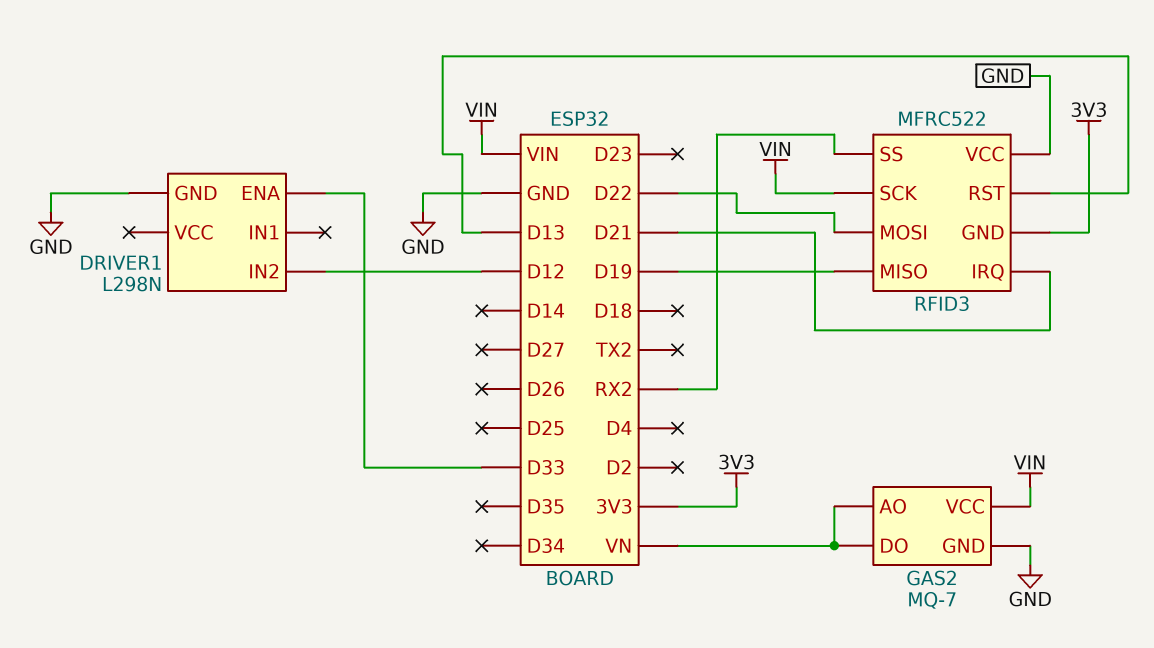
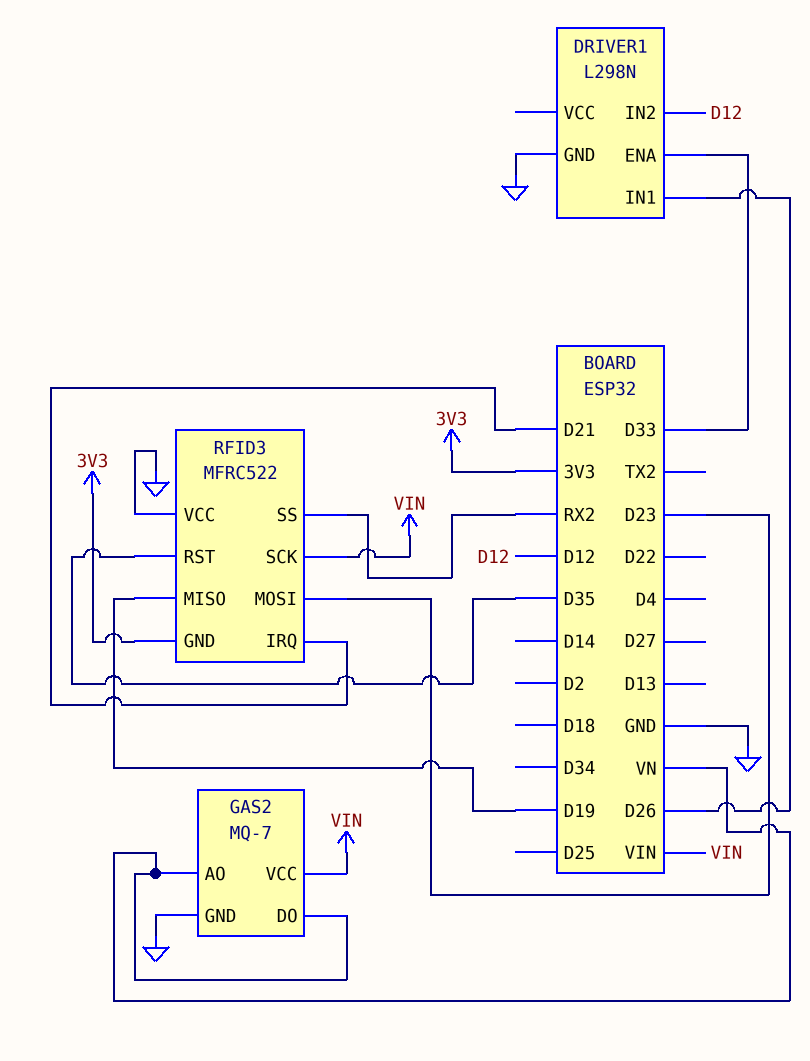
DRIVER1 pin IN1: none -> D26
RFID3 pin MOSI: D22 -> D23
RFID3 pin RST: D13 -> D35

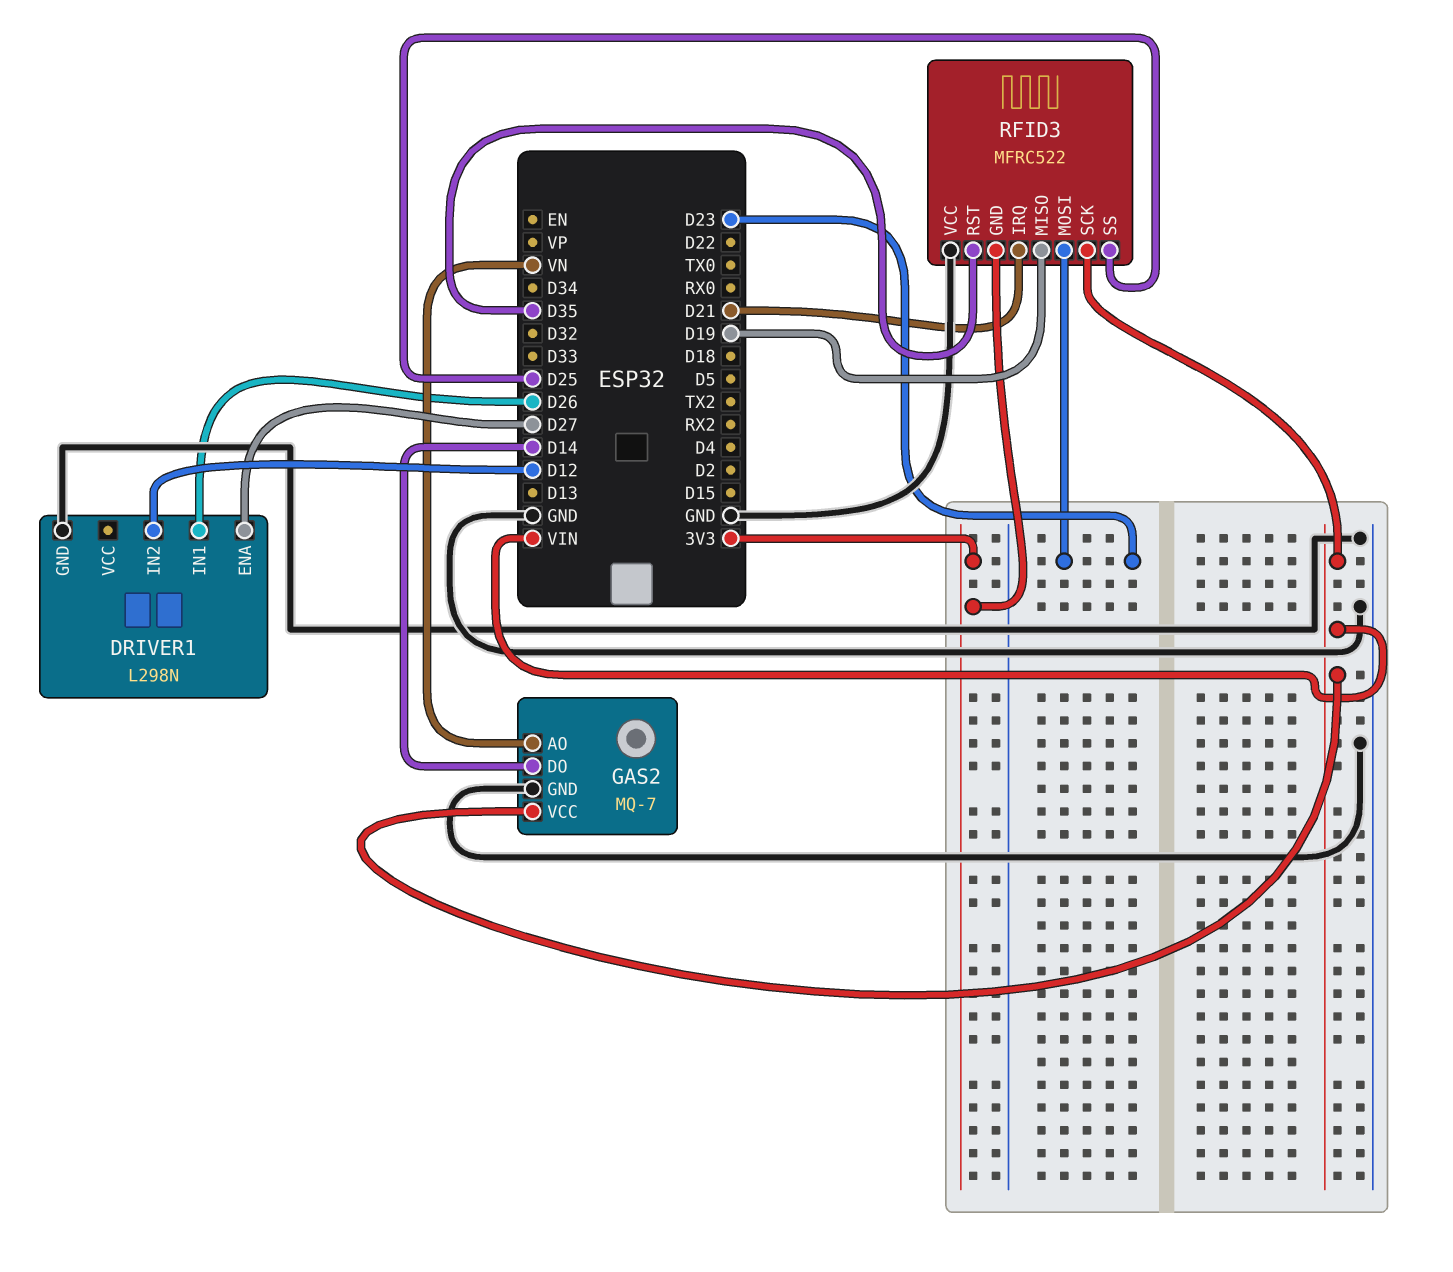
DRIVER1 pin ENA: D33 -> D27
GAS2 pin DO: VN -> D14
RFID3 pin SS: RX2 -> D25

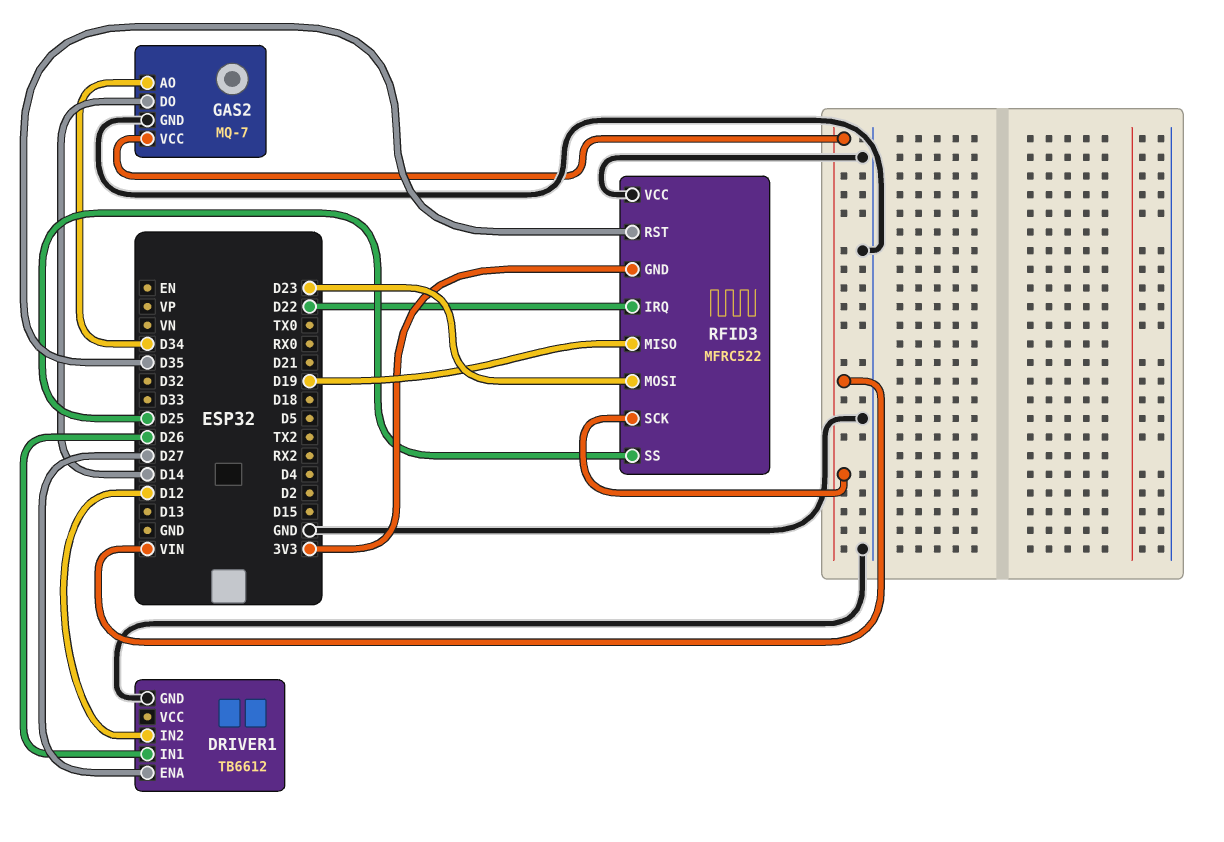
DRIVER1: L298N -> TB6612
GAS2 pin AO: VN -> D34
RFID3 pin IRQ: D21 -> D22

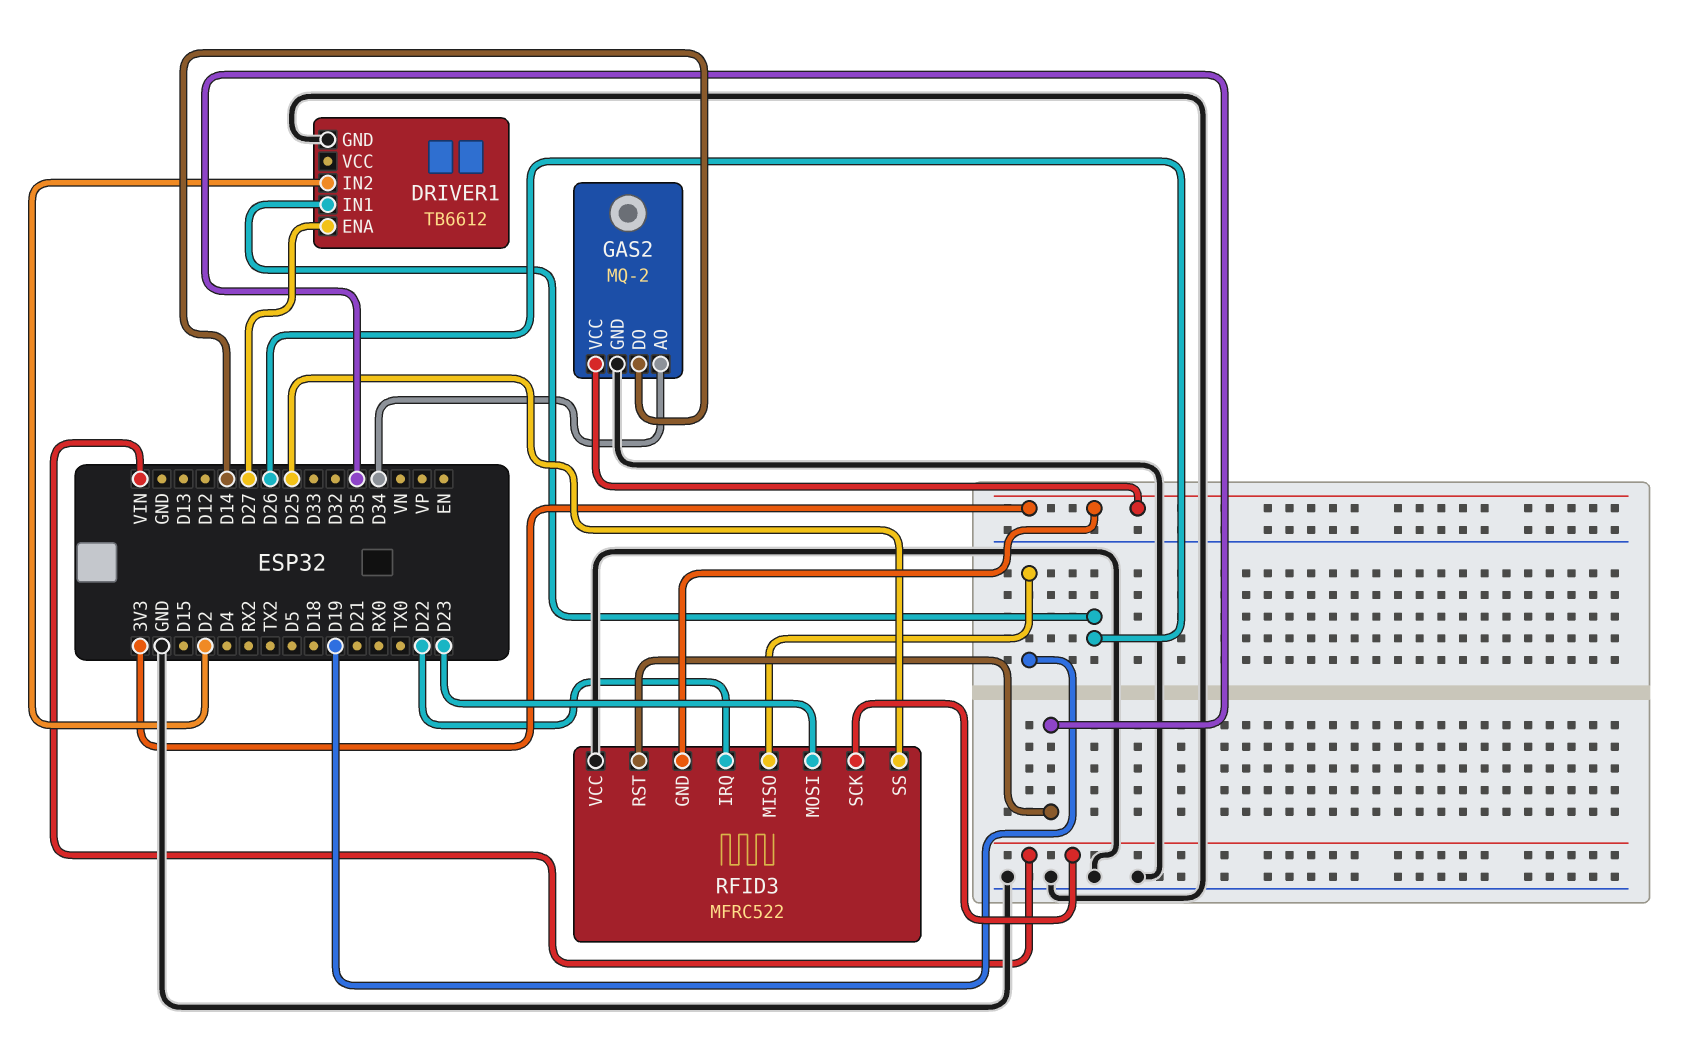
DRIVER1 pin IN2: D12 -> D2
GAS2: MQ-7 -> MQ-2
GAS2 pin VCC: VIN -> 3V3

